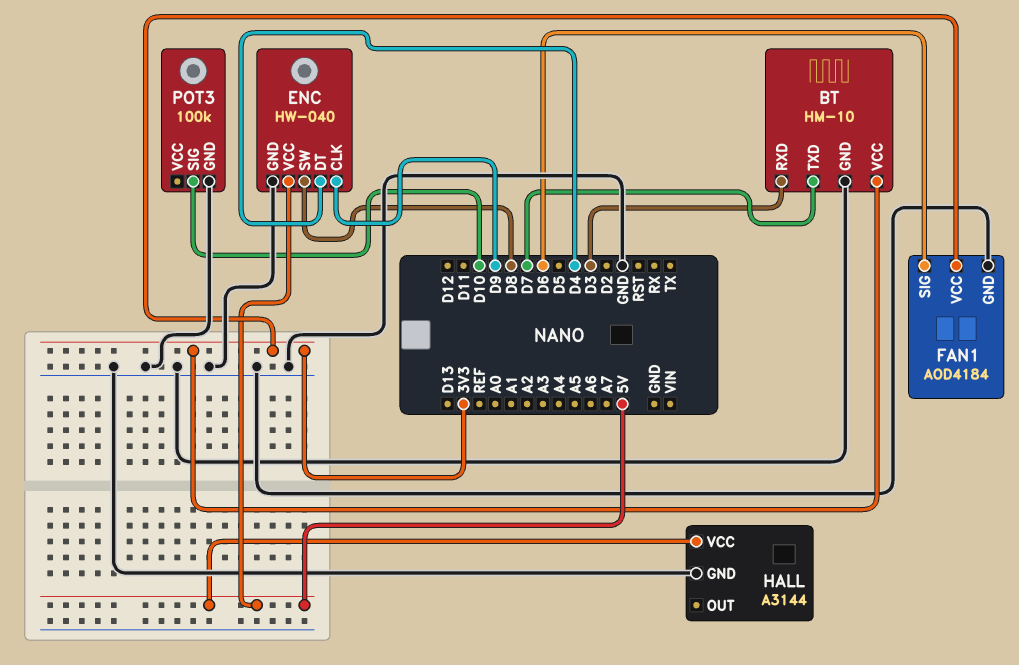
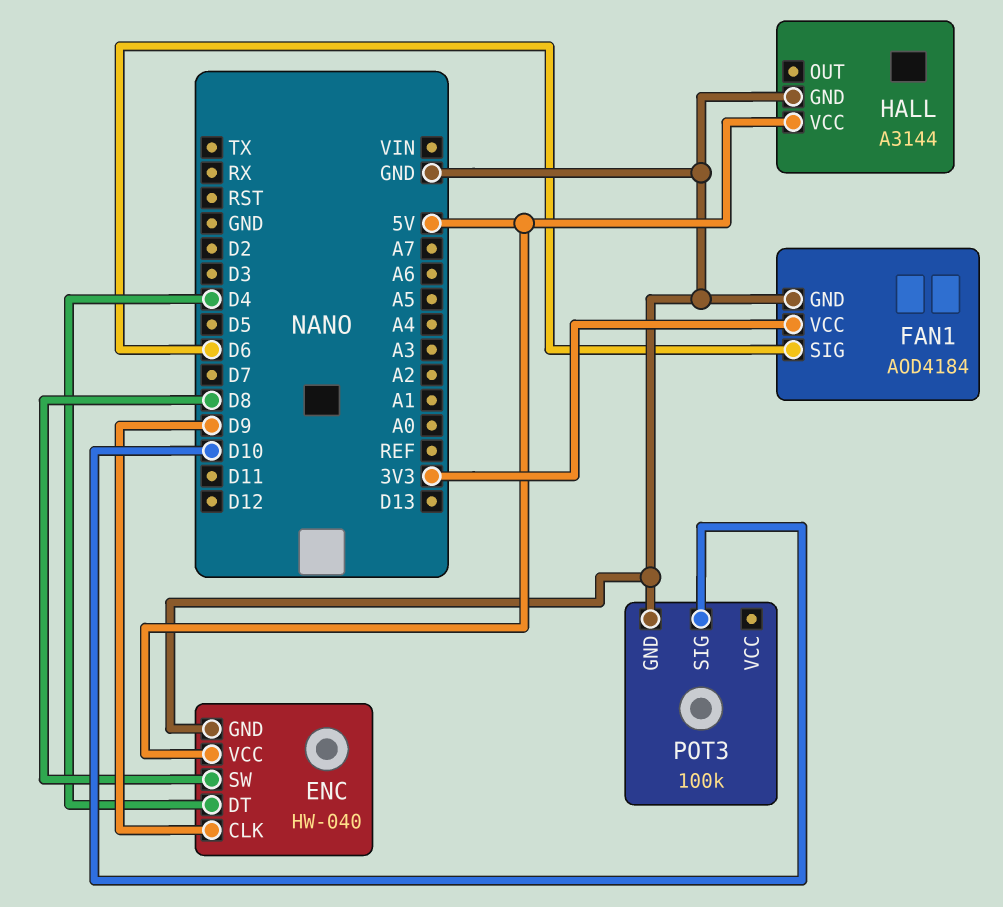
BT: HM-10 -> none
BT pin GND: GND -> none
BT pin RXD: D3 -> none
BT pin TXD: D7 -> none
BT pin VCC: 3V3 -> none

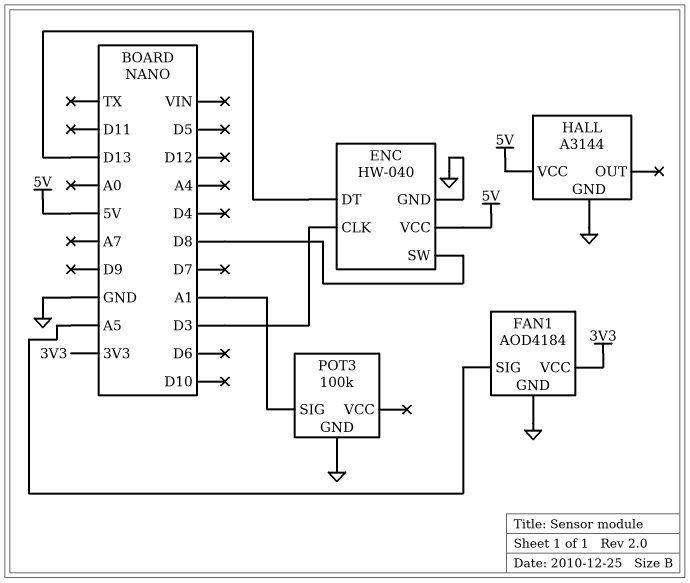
ENC pin CLK: D9 -> D3
ENC pin DT: D4 -> D13
FAN1 pin SIG: D6 -> A5
POT3 pin SIG: D10 -> A1

